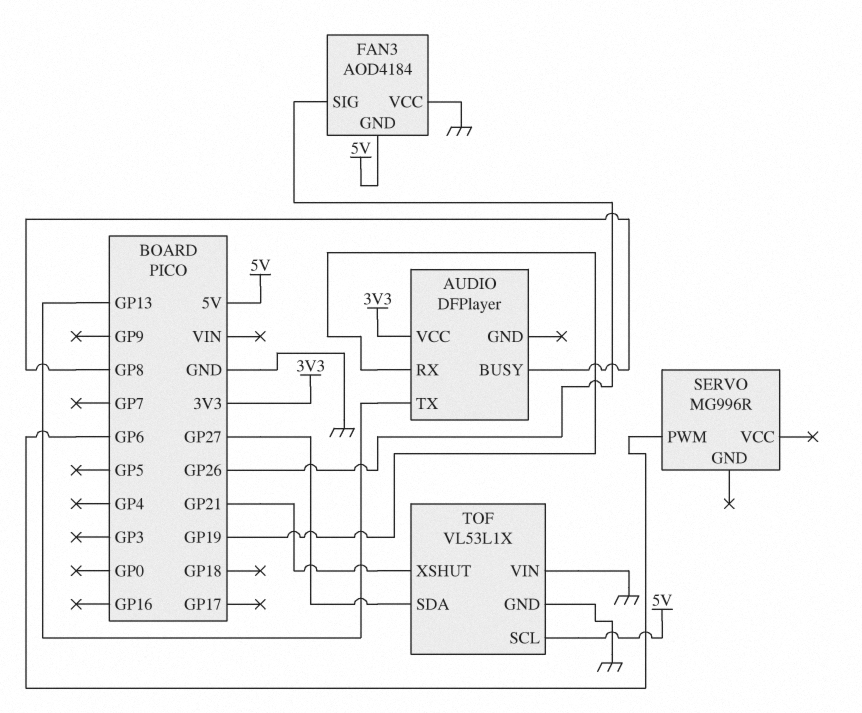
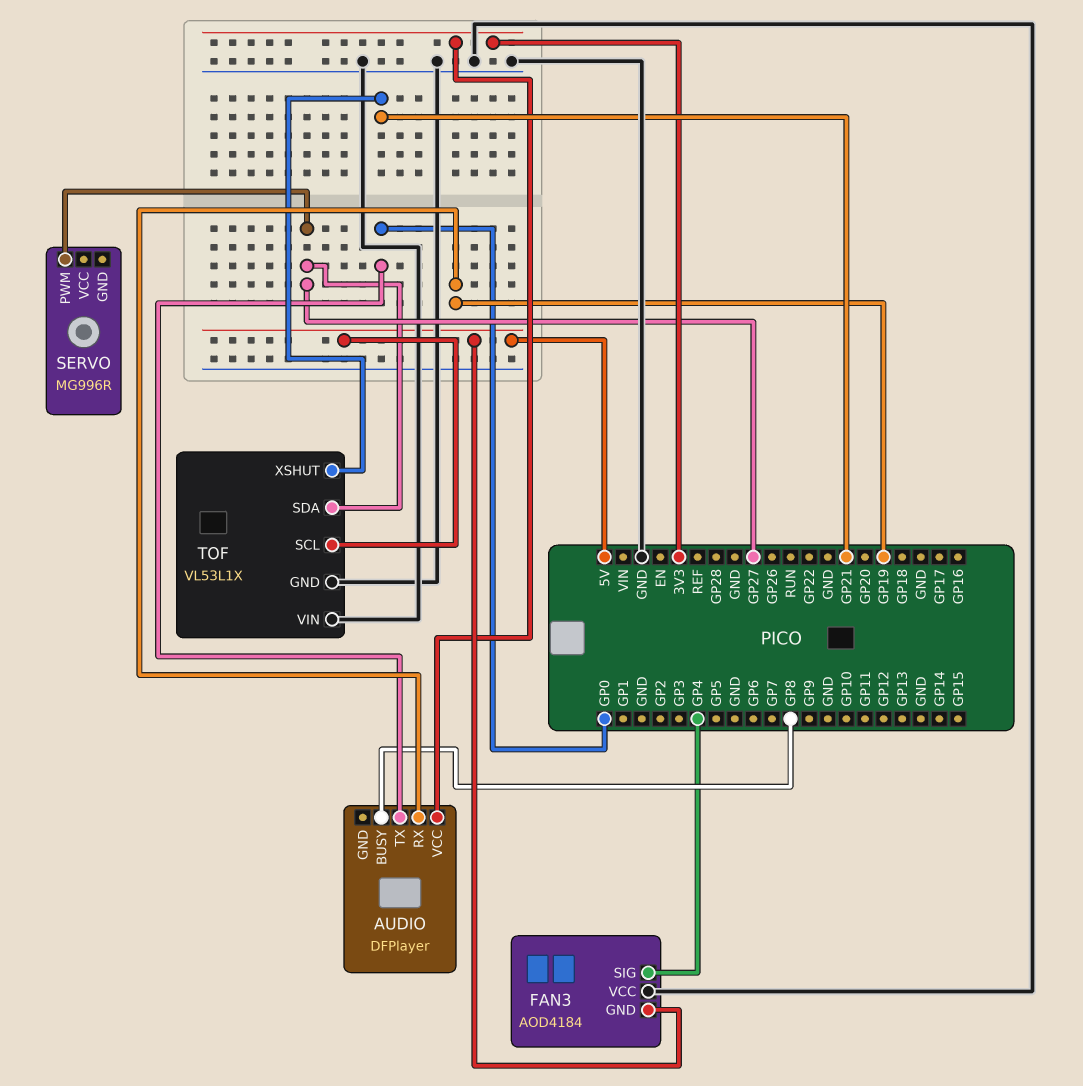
AUDIO pin TX: GP13 -> GP0
FAN3 pin SIG: GP26 -> GP4
SERVO pin PWM: GP6 -> GP27

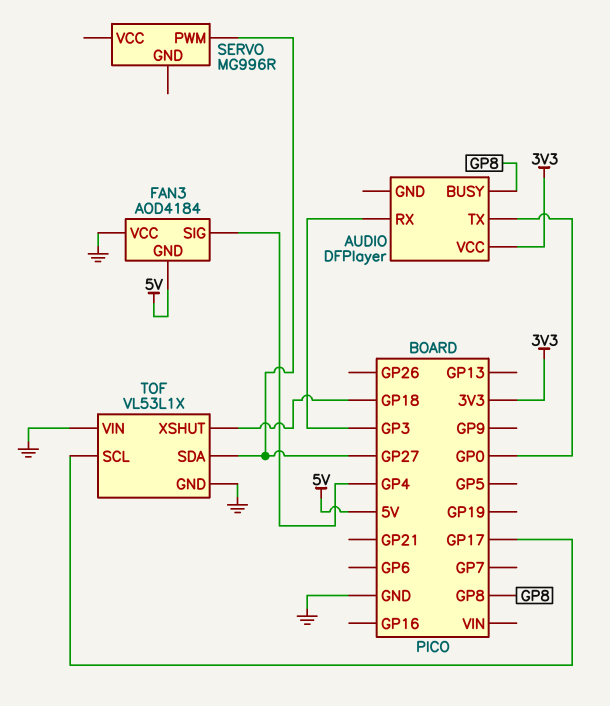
AUDIO pin RX: GP19 -> GP3
TOF pin SCL: 5V -> GP17
TOF pin XSHUT: GP21 -> GP18

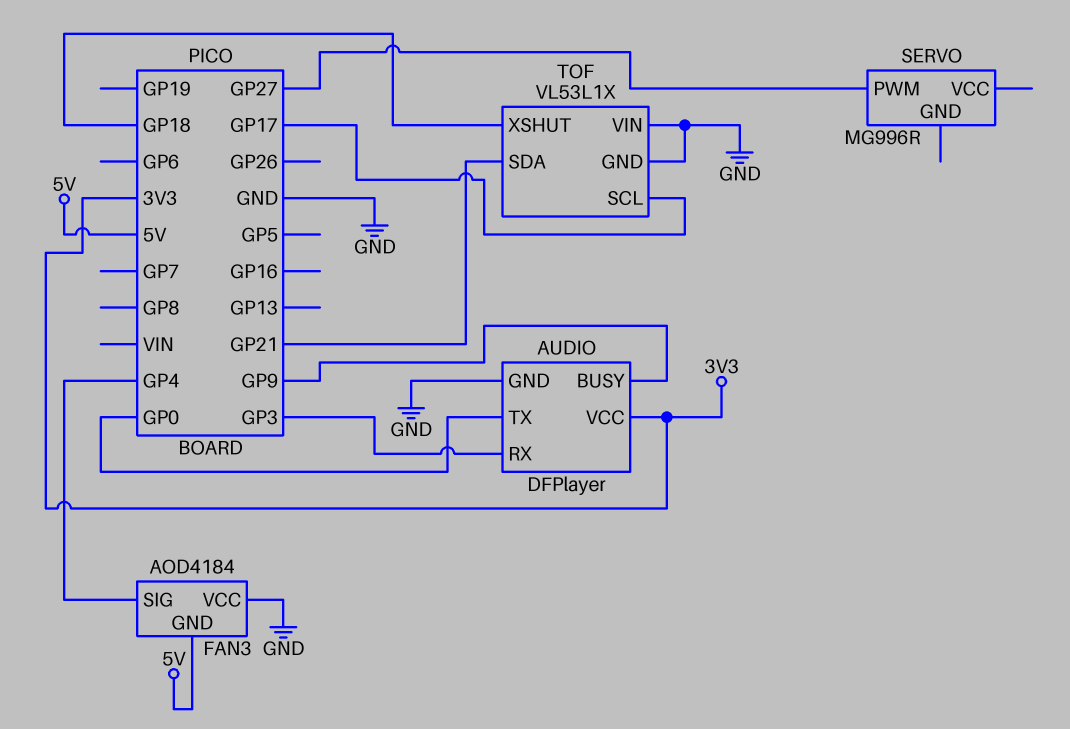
AUDIO pin BUSY: GP8 -> GP9
AUDIO pin GND: none -> GND
TOF pin SDA: GP27 -> GP21

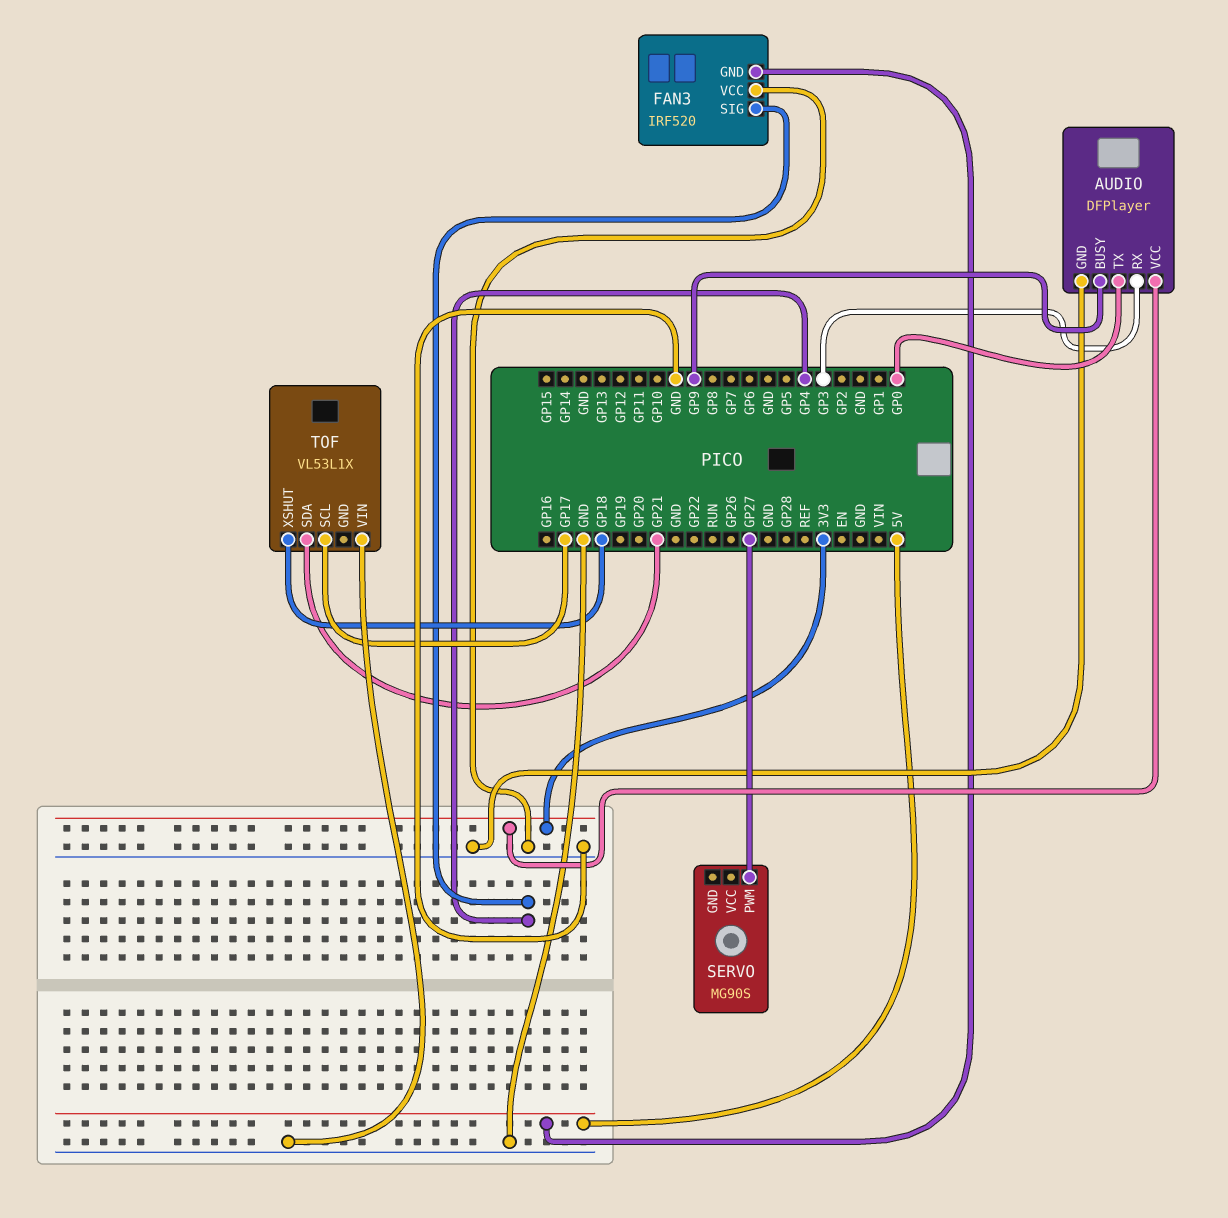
FAN3: AOD4184 -> IRF520
SERVO: MG996R -> MG90S
TOF pin GND: GND -> none

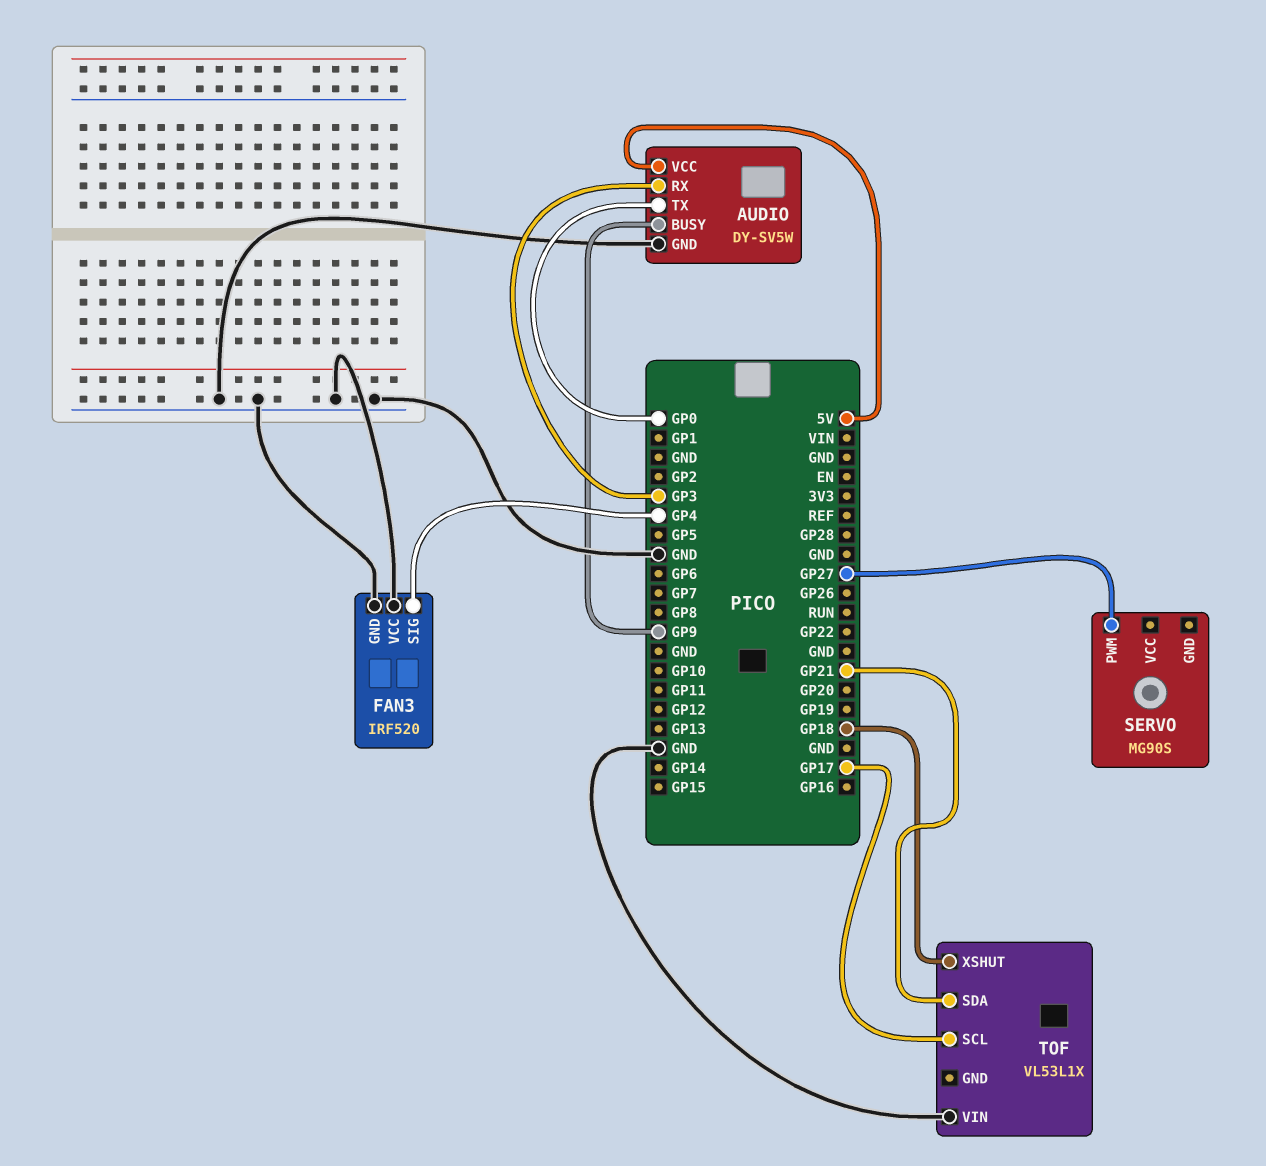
AUDIO: DFPlayer -> DY-SV5W
AUDIO pin VCC: 3V3 -> 5V
FAN3 pin GND: 5V -> GND

